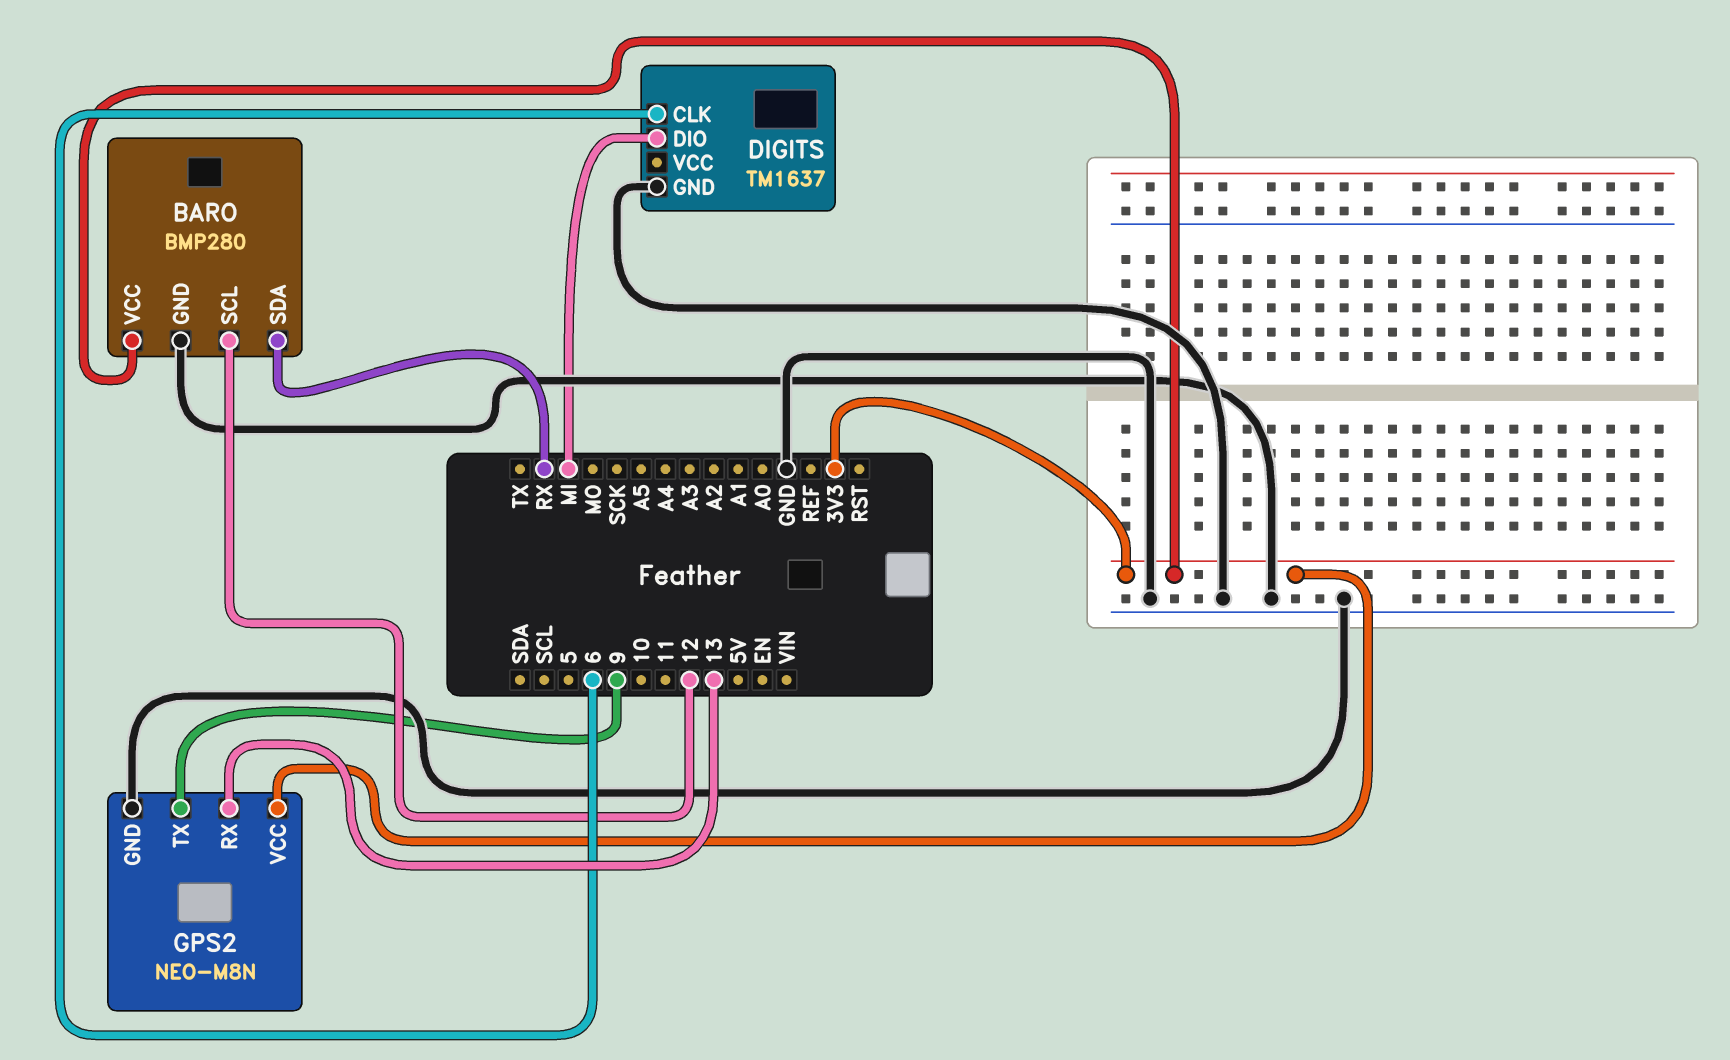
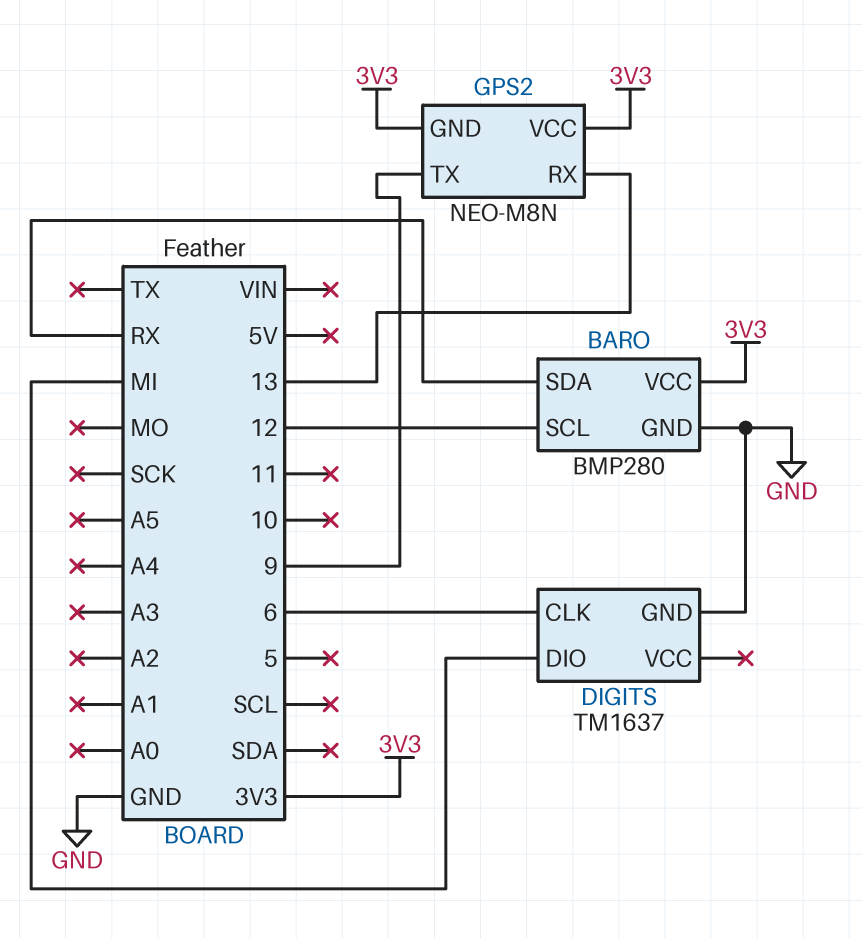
GPS2 pin GND: GND -> 3V3

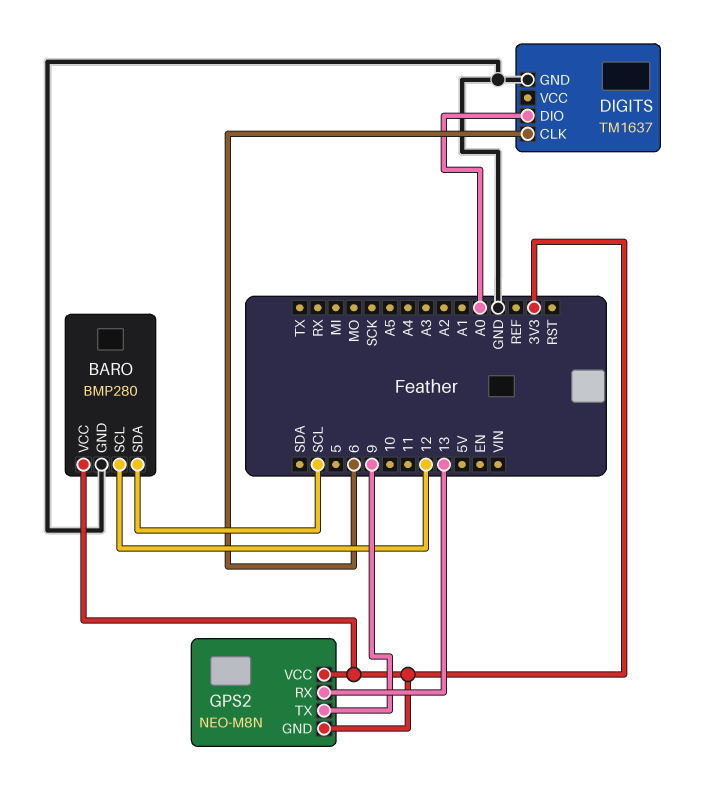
BARO pin SDA: RX -> SCL
DIGITS pin DIO: MI -> A0

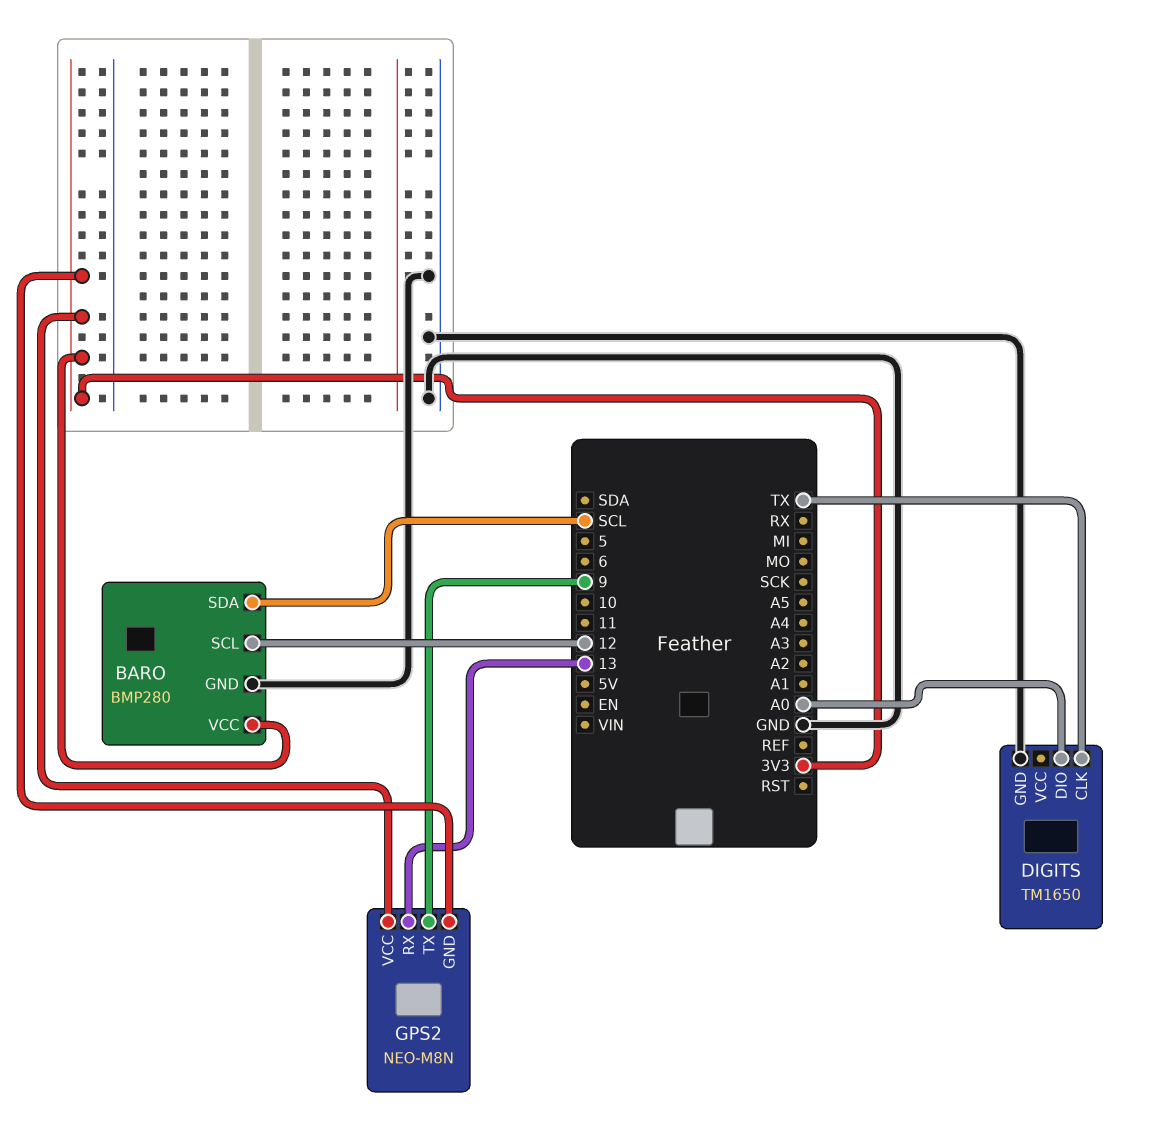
DIGITS: TM1637 -> TM1650
DIGITS pin CLK: 6 -> TX

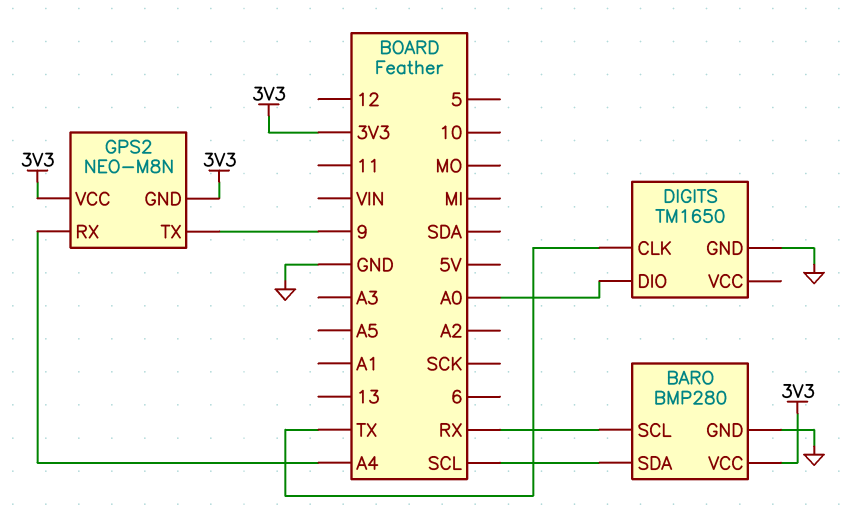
BARO pin SCL: 12 -> RX
GPS2 pin RX: 13 -> A4

